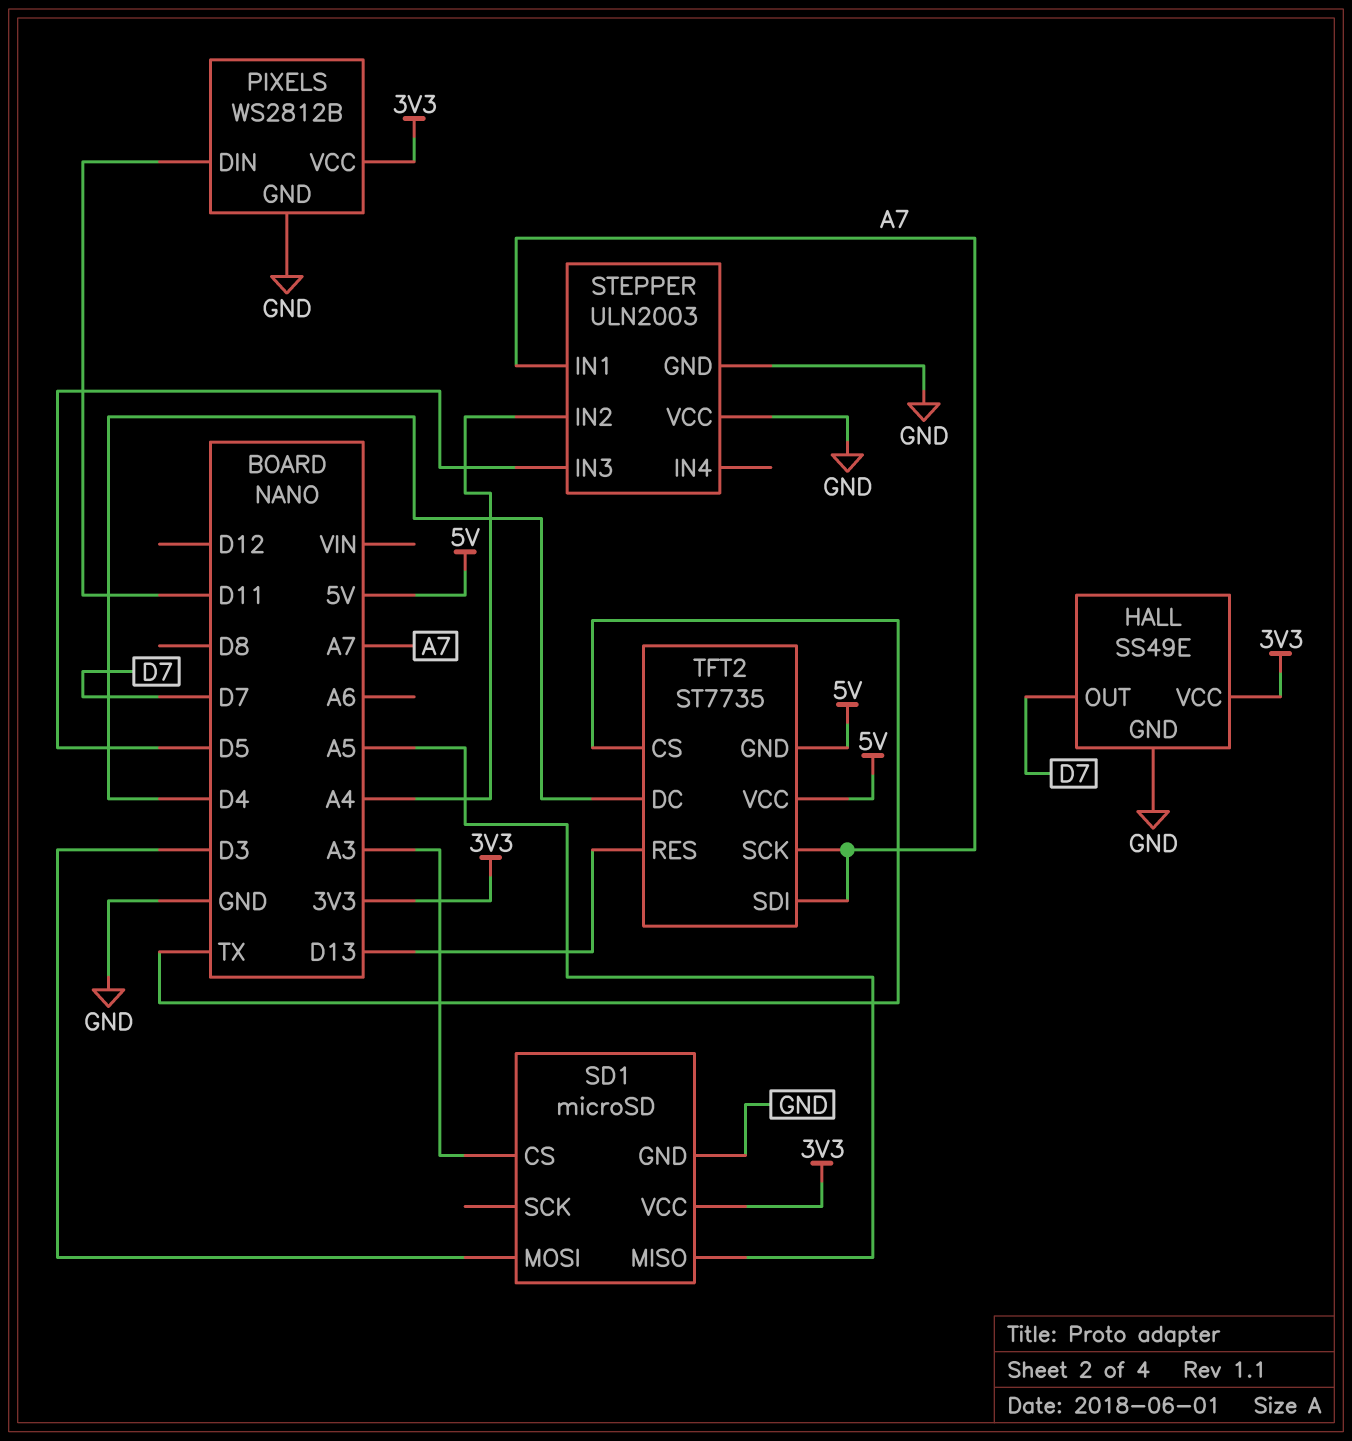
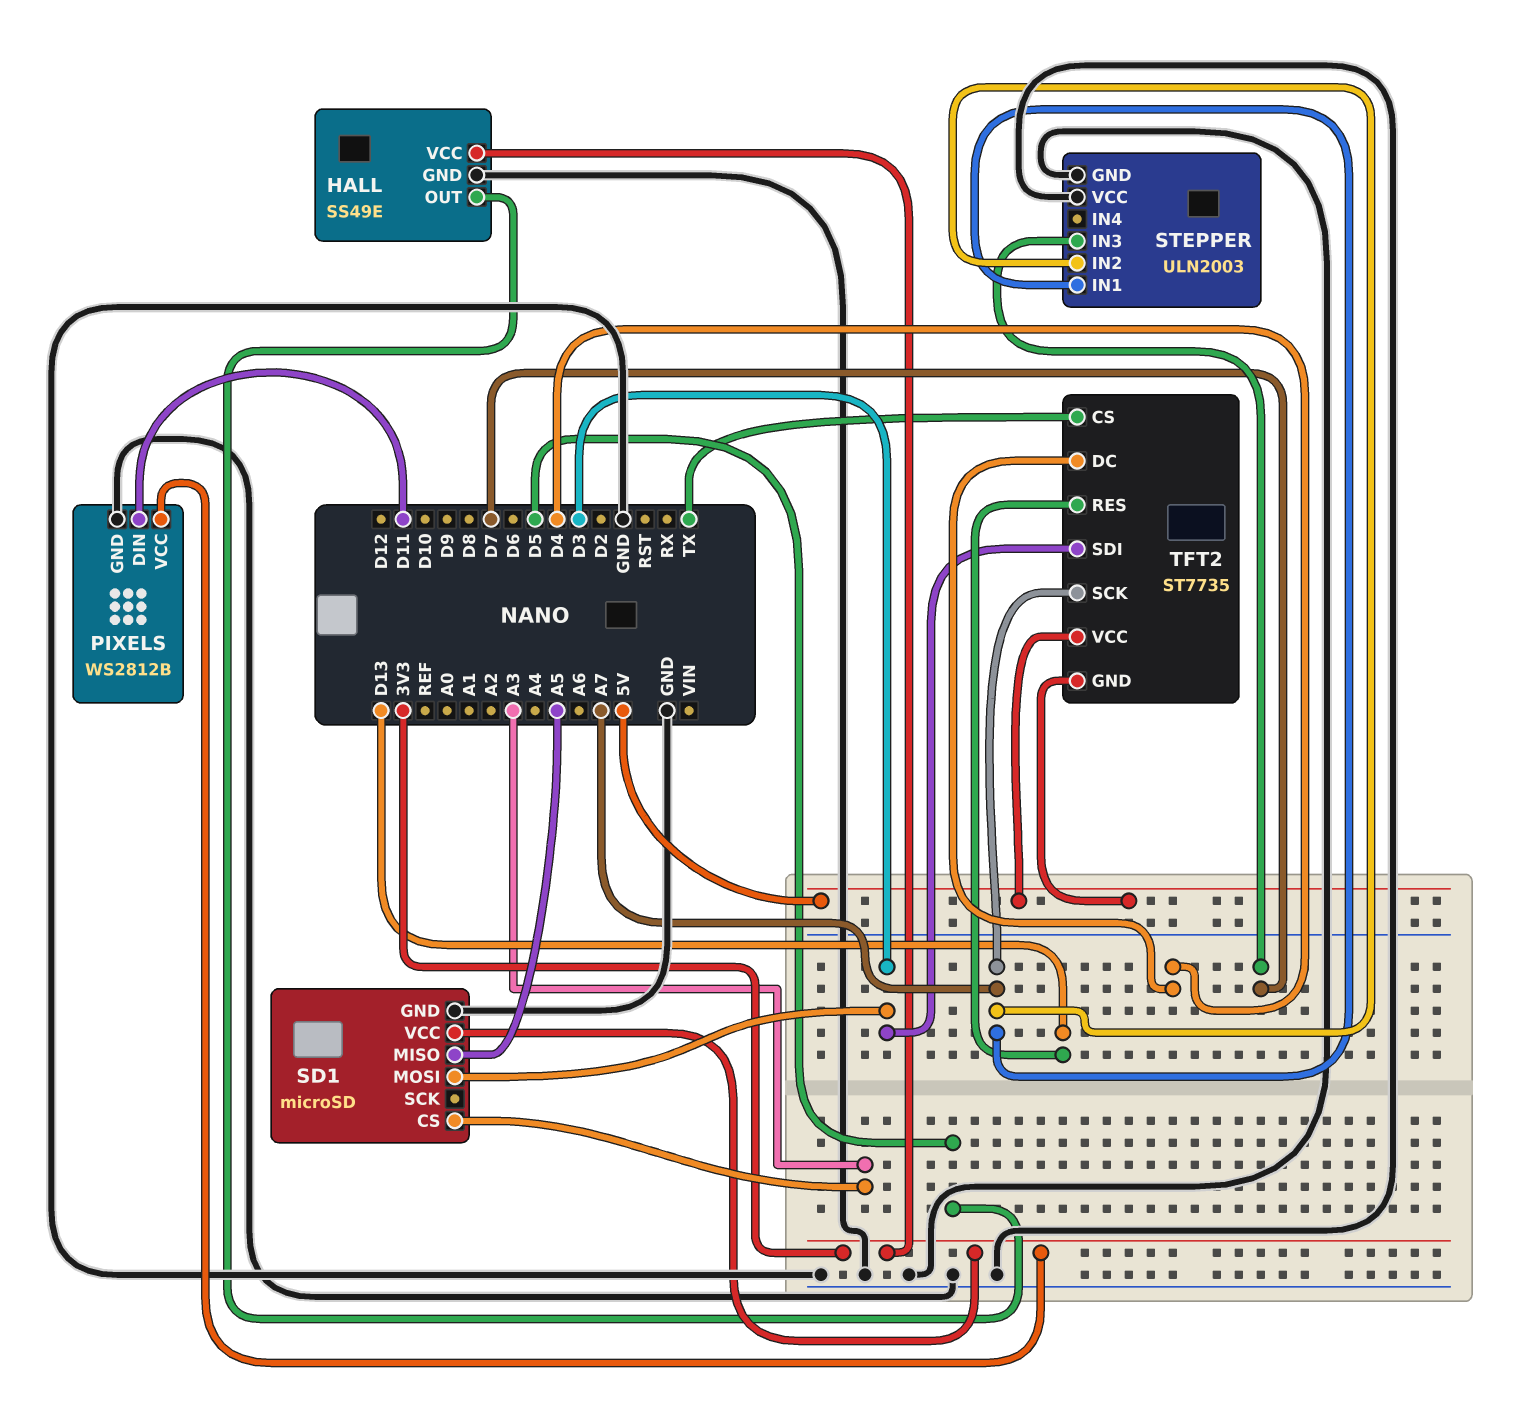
HALL pin OUT: D7 -> D5
STEPPER pin IN2: A4 -> A7
STEPPER pin IN3: D5 -> D7
TFT2 pin SDI: A7 -> D3

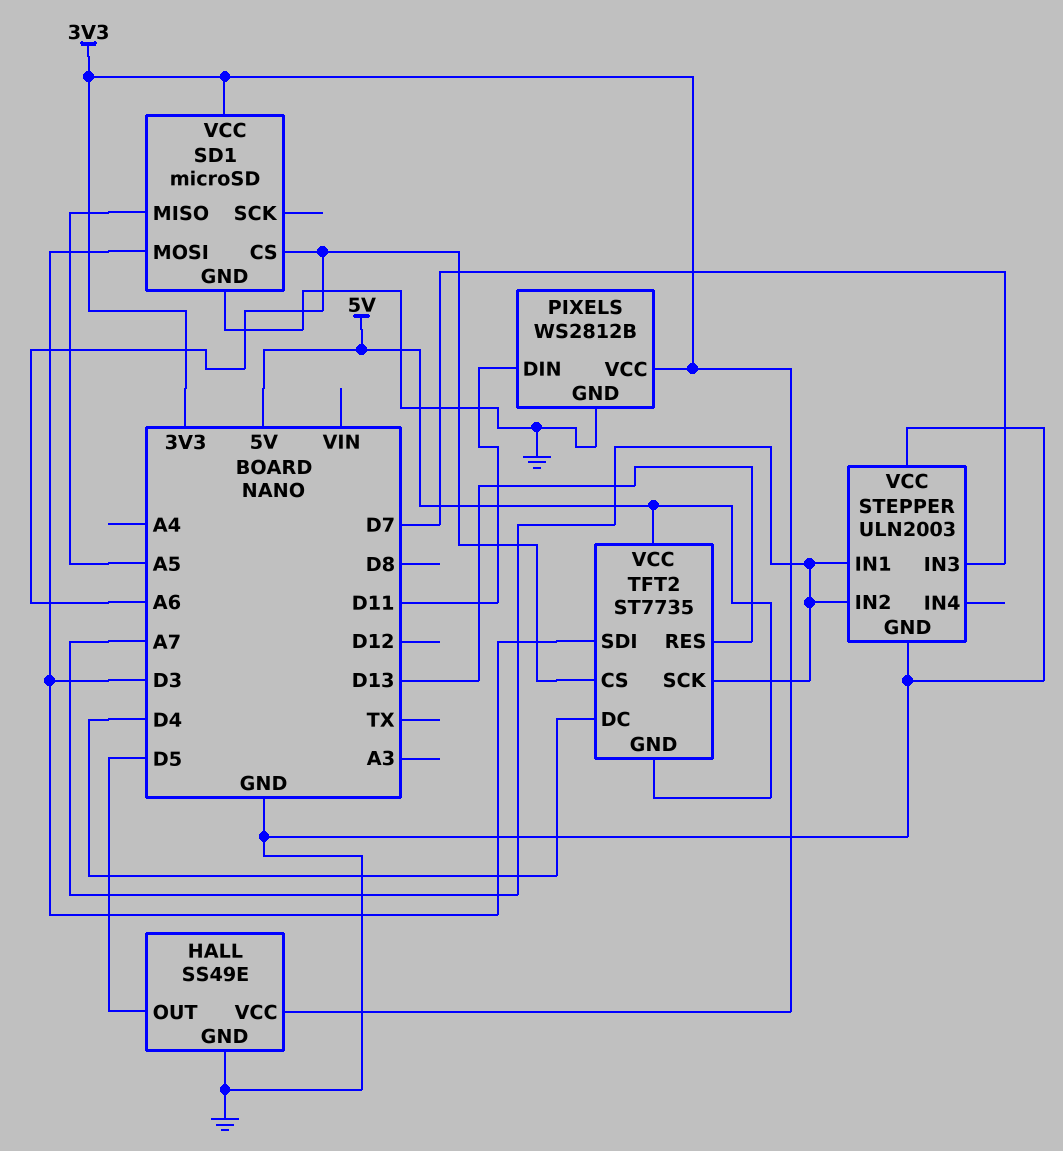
SD1 pin CS: A3 -> A6
TFT2 pin CS: TX -> A6

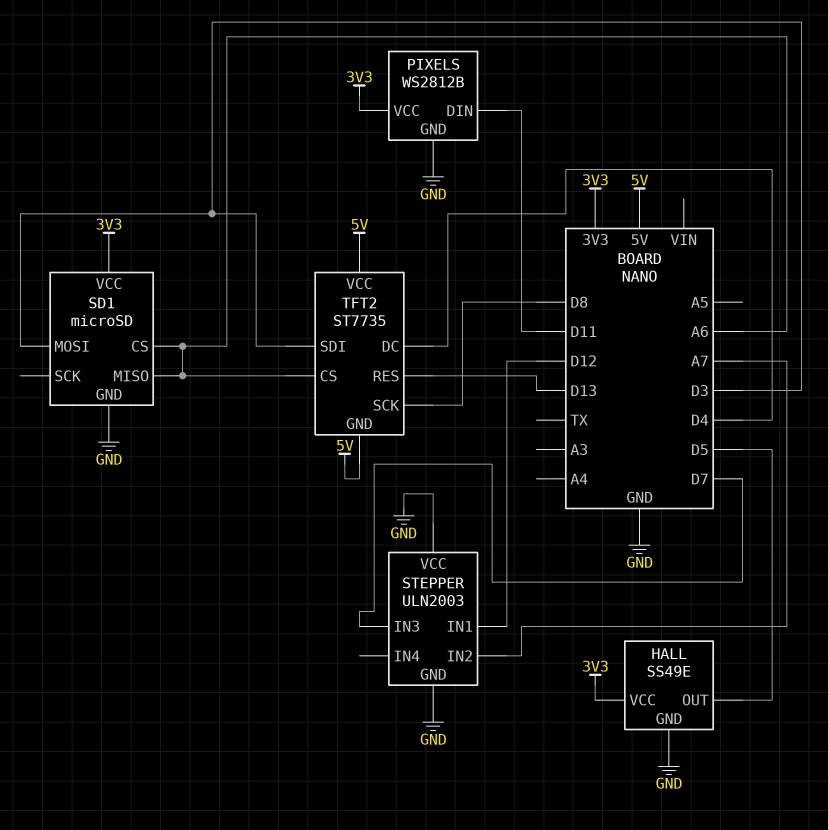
SD1 pin MISO: A5 -> A6
STEPPER pin IN1: A7 -> D12
TFT2 pin SCK: A7 -> D8

